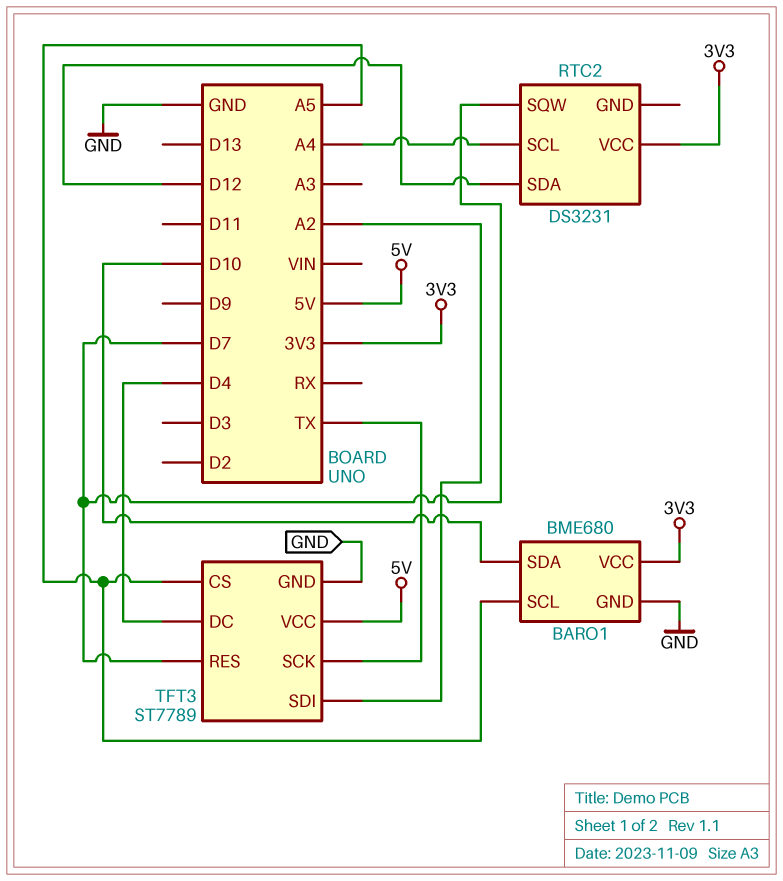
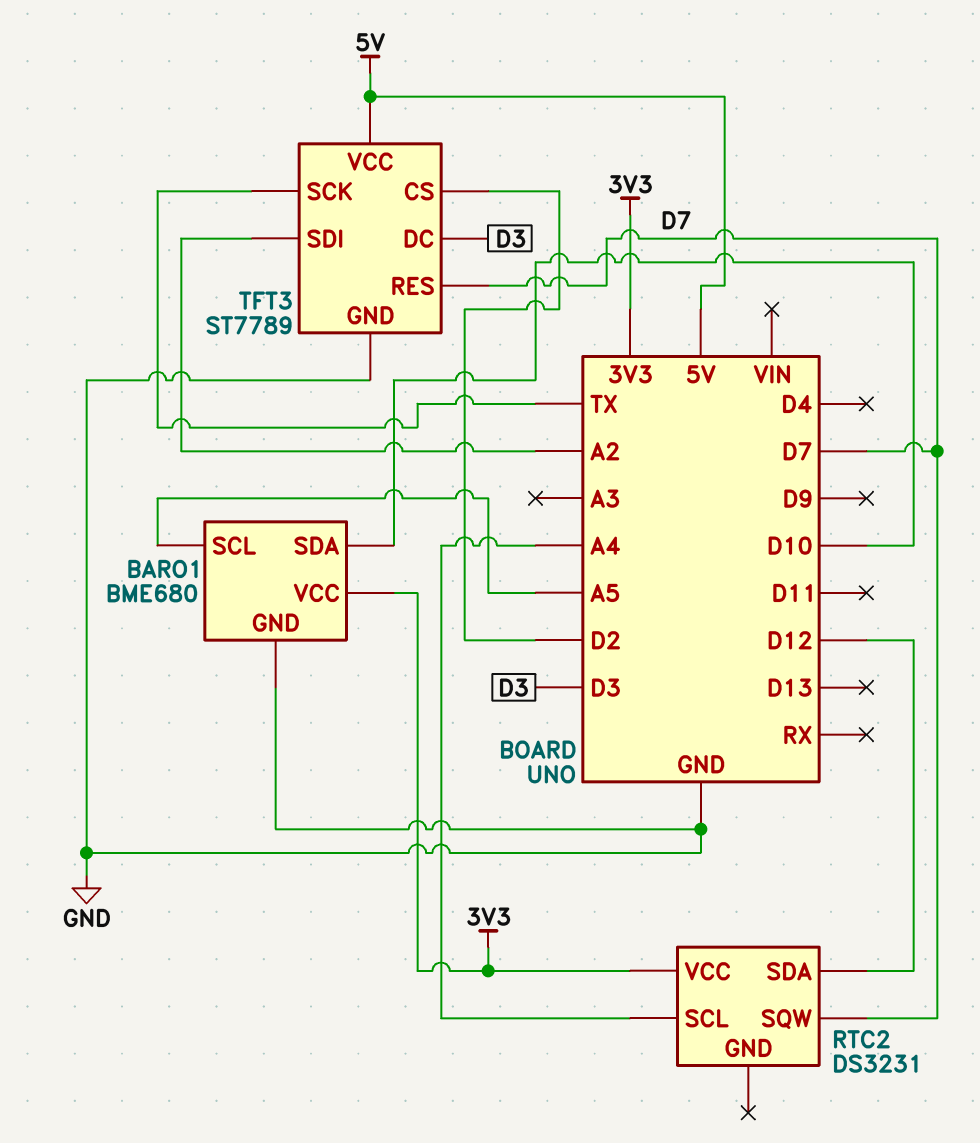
TFT3 pin CS: A5 -> D2
TFT3 pin DC: D4 -> D3

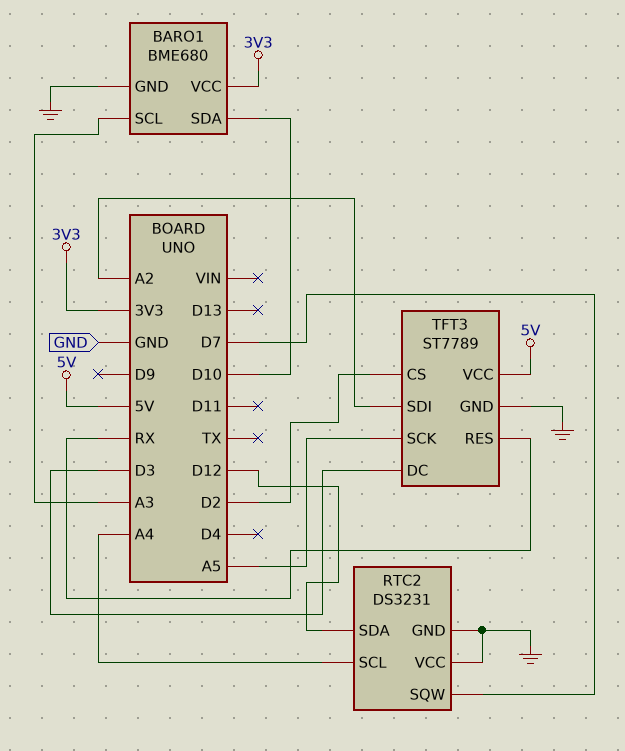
BARO1 pin SCL: A5 -> A3
RTC2 pin GND: none -> GND
RTC2 pin VCC: 3V3 -> GND
TFT3 pin RES: D7 -> RX
TFT3 pin SCK: TX -> A5

